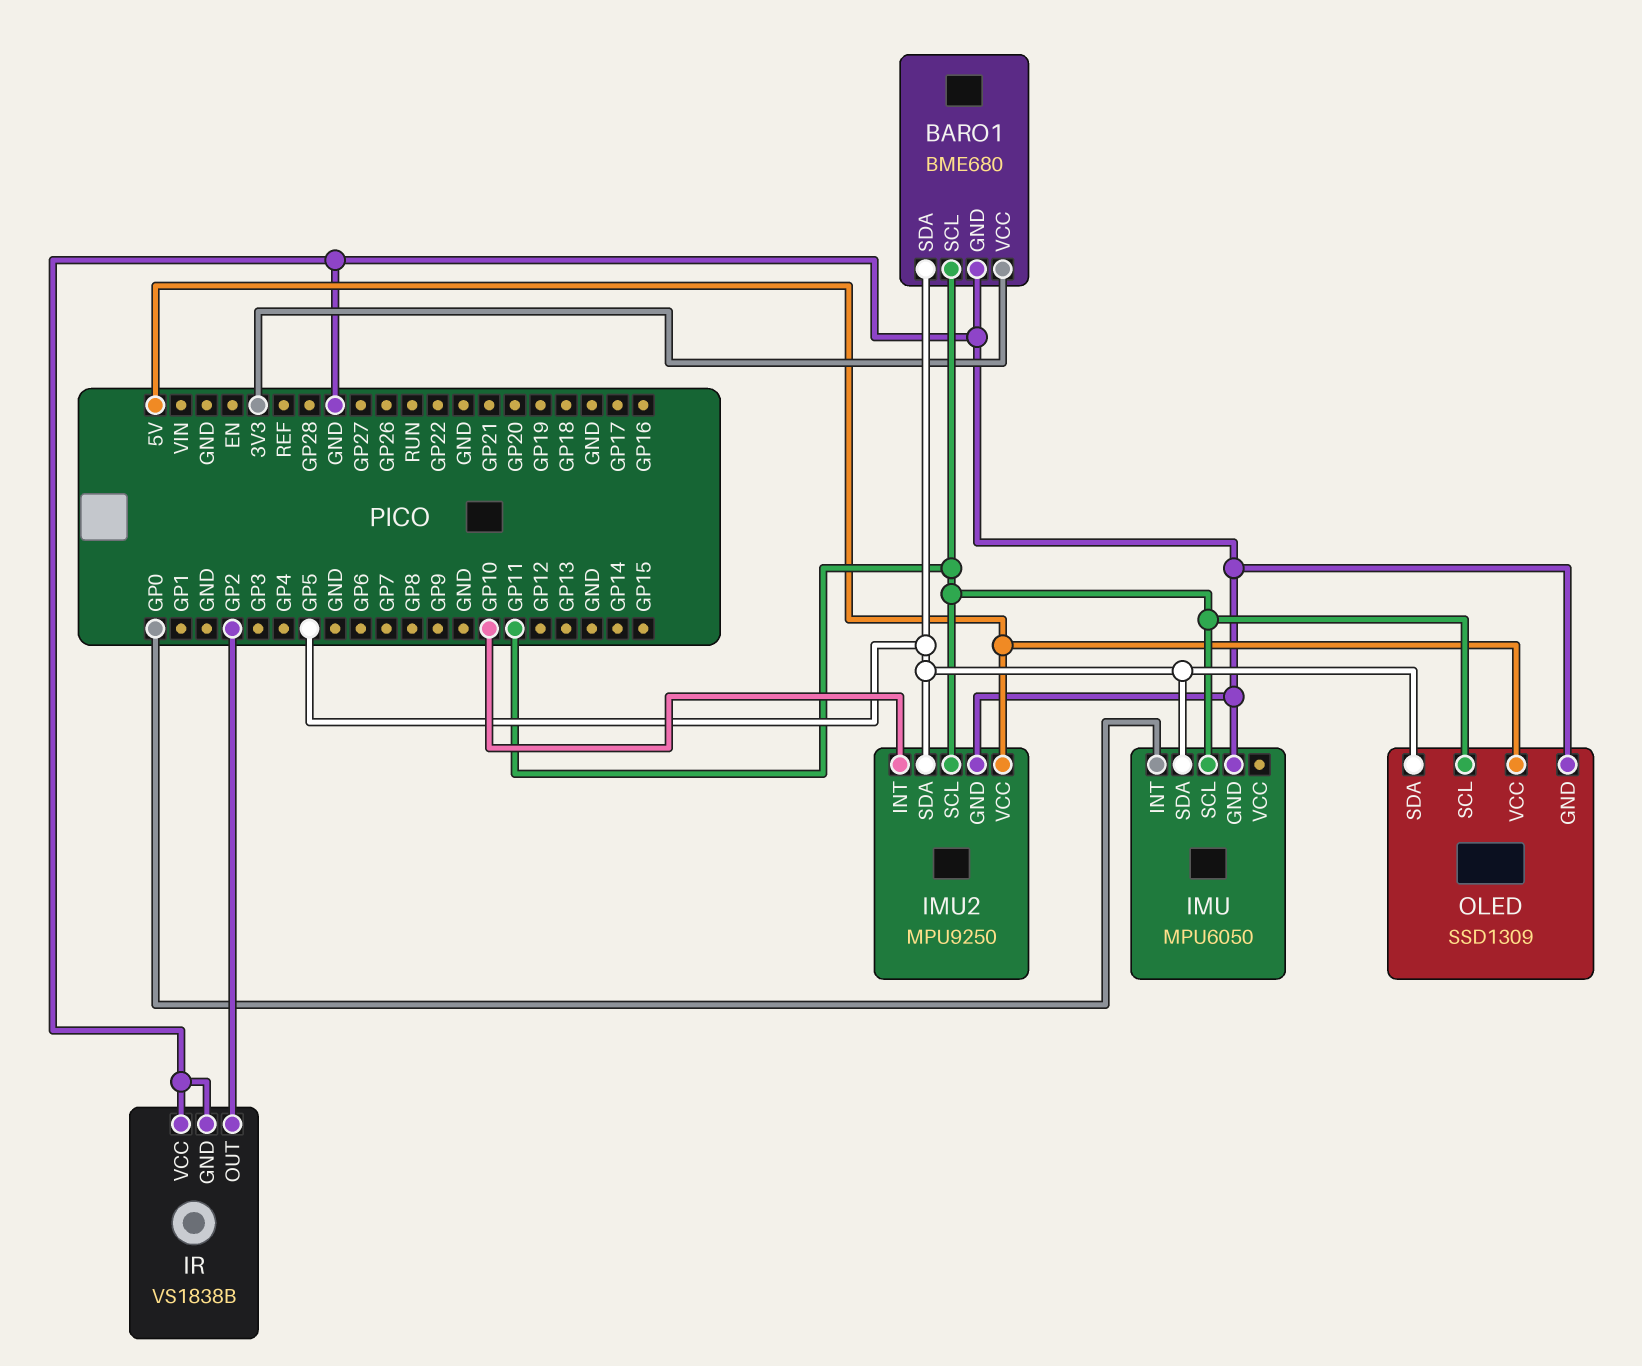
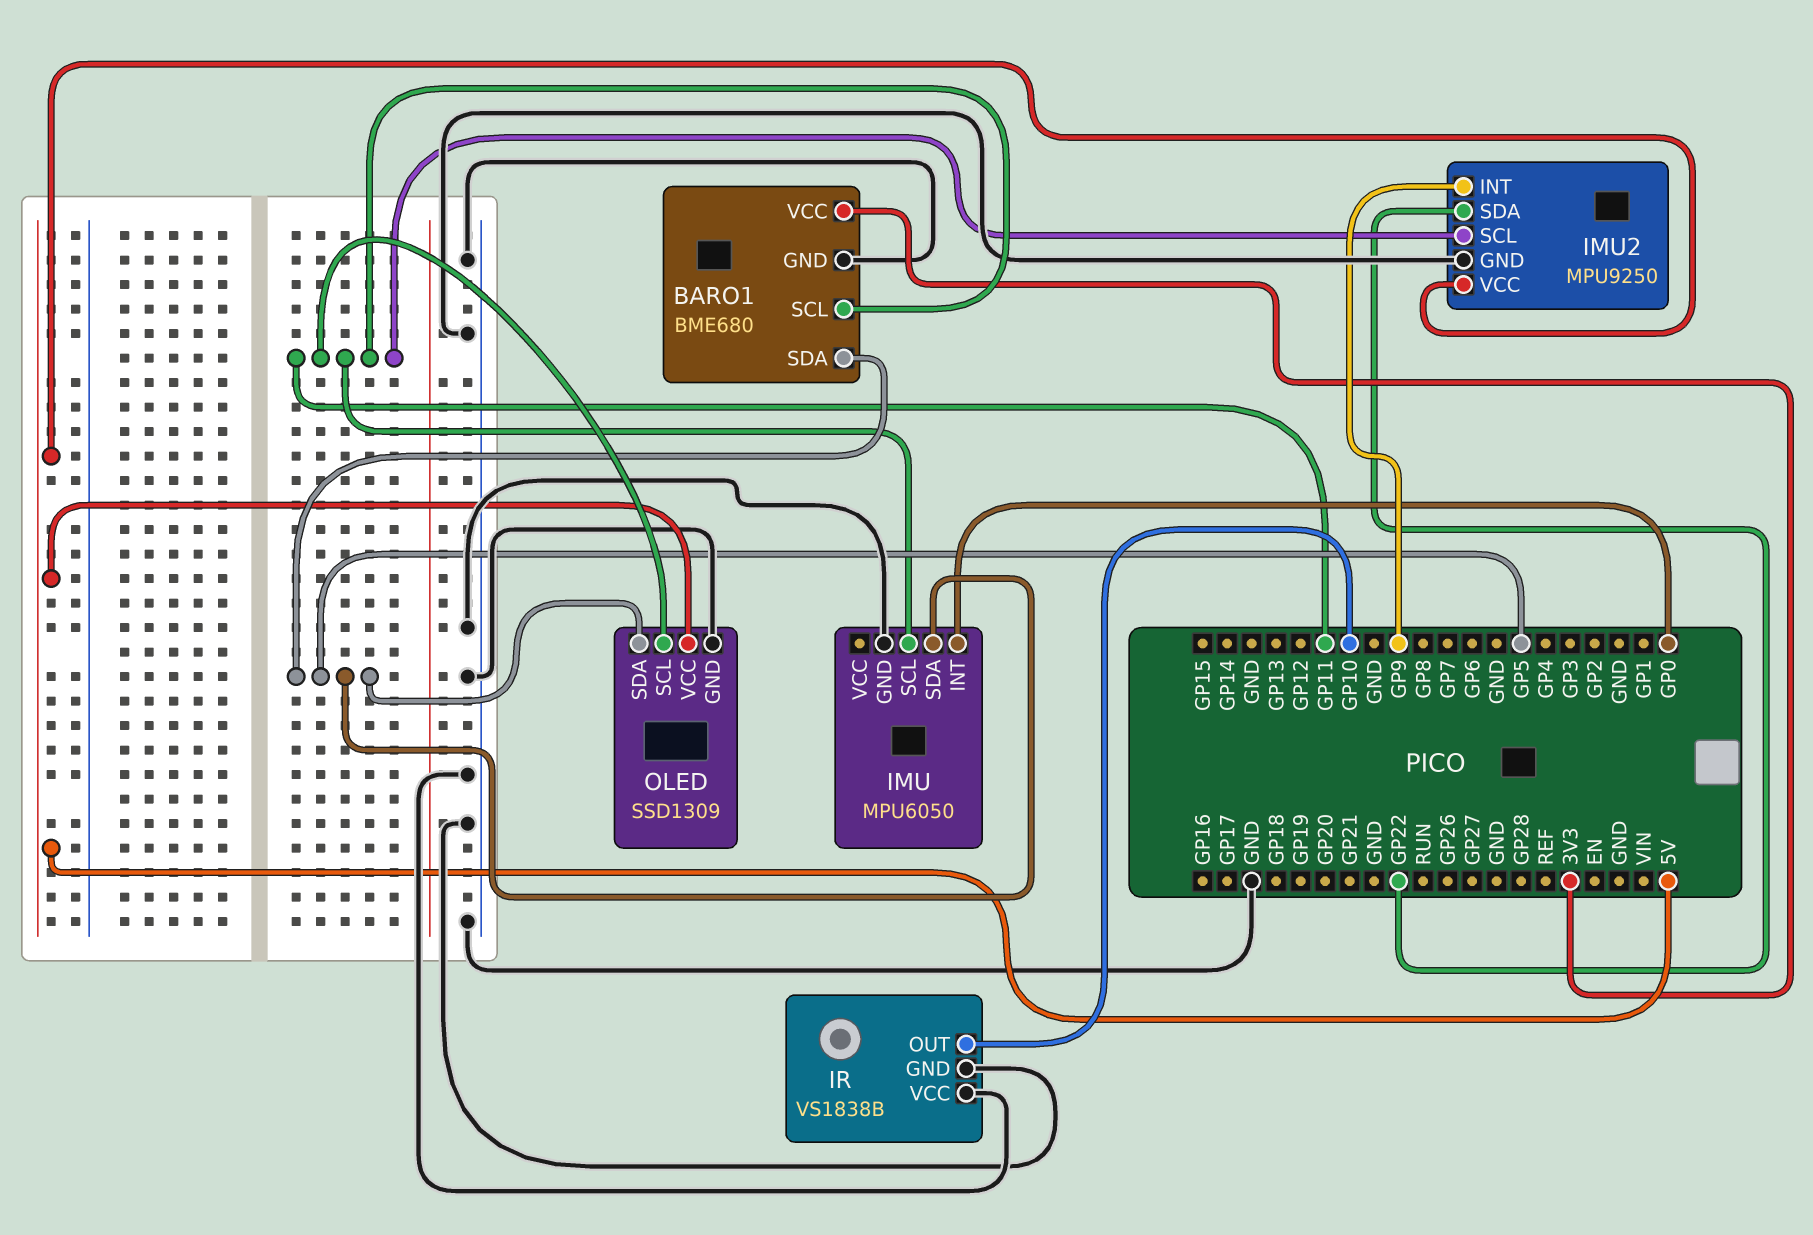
IMU2 pin INT: GP10 -> GP9
IMU2 pin SDA: GP5 -> GP22
IR pin OUT: GP2 -> GP10

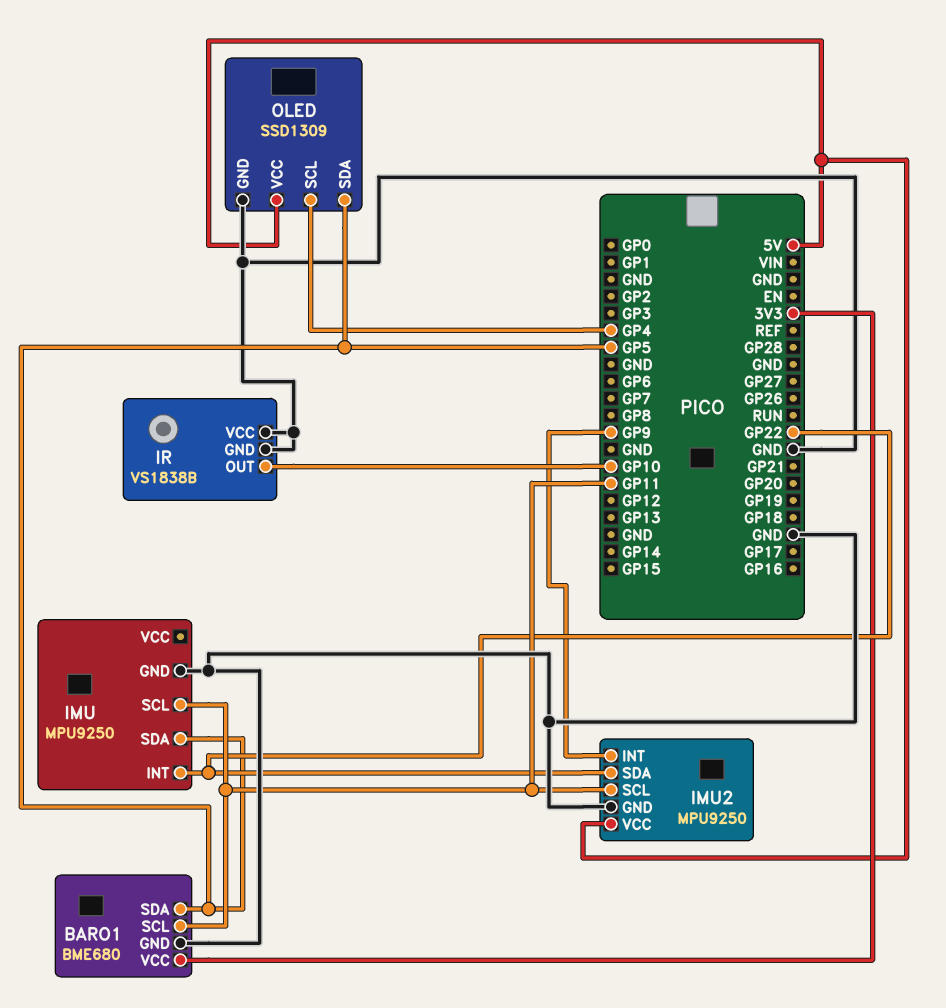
IMU: MPU6050 -> MPU9250
IMU pin INT: GP0 -> GP22
OLED pin SCL: GP11 -> GP4

